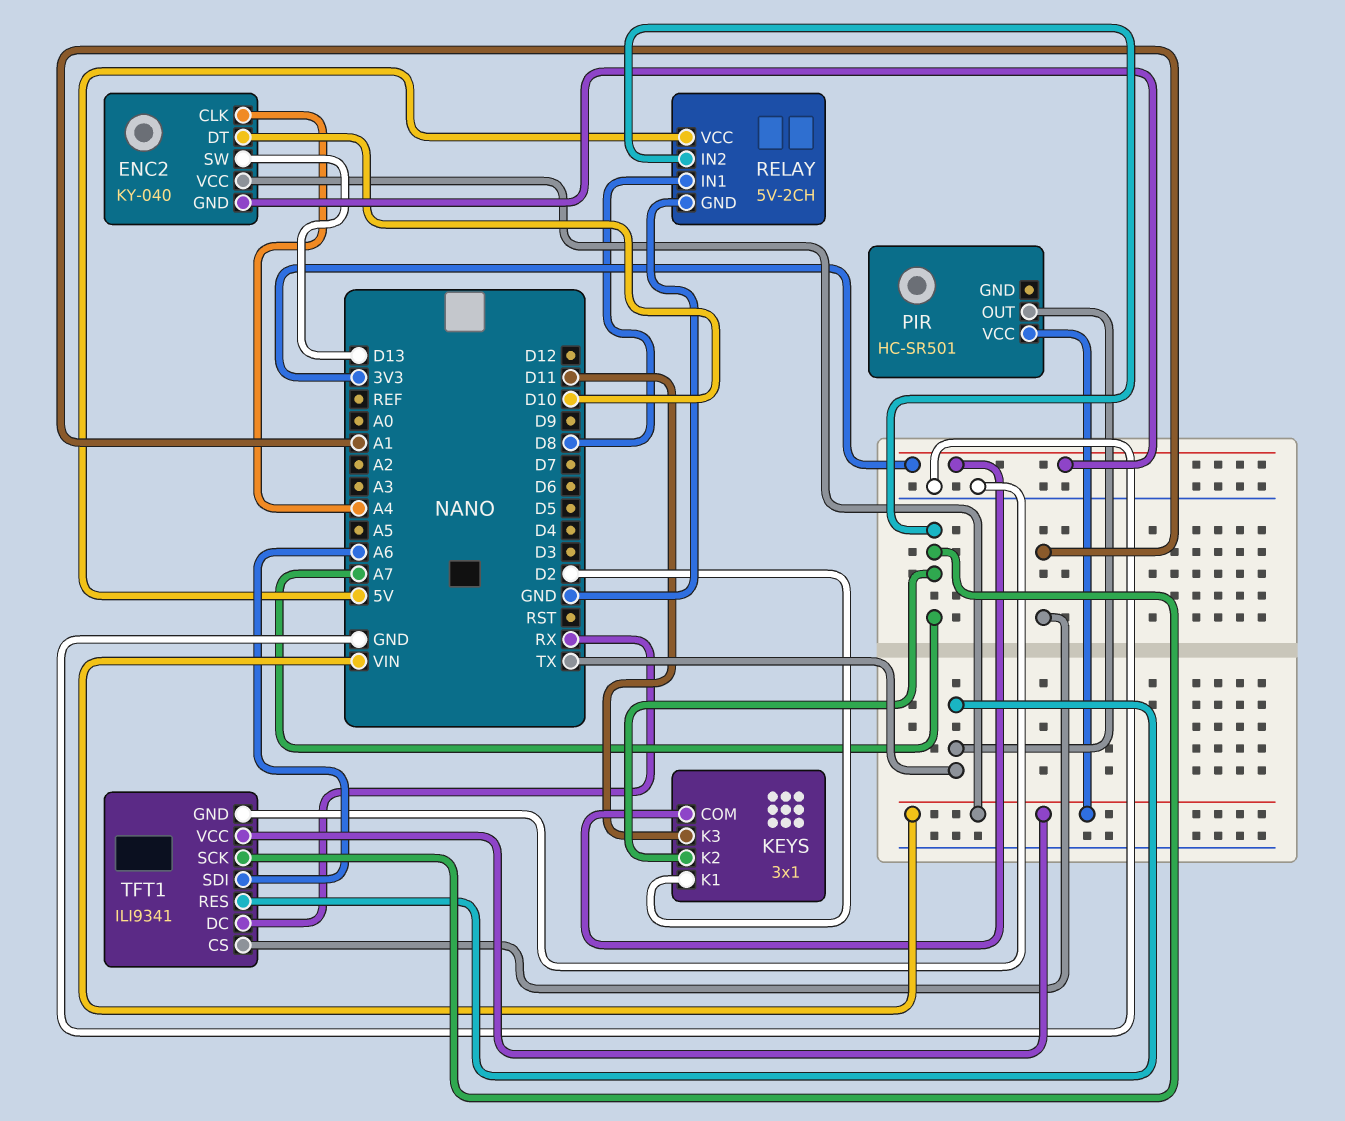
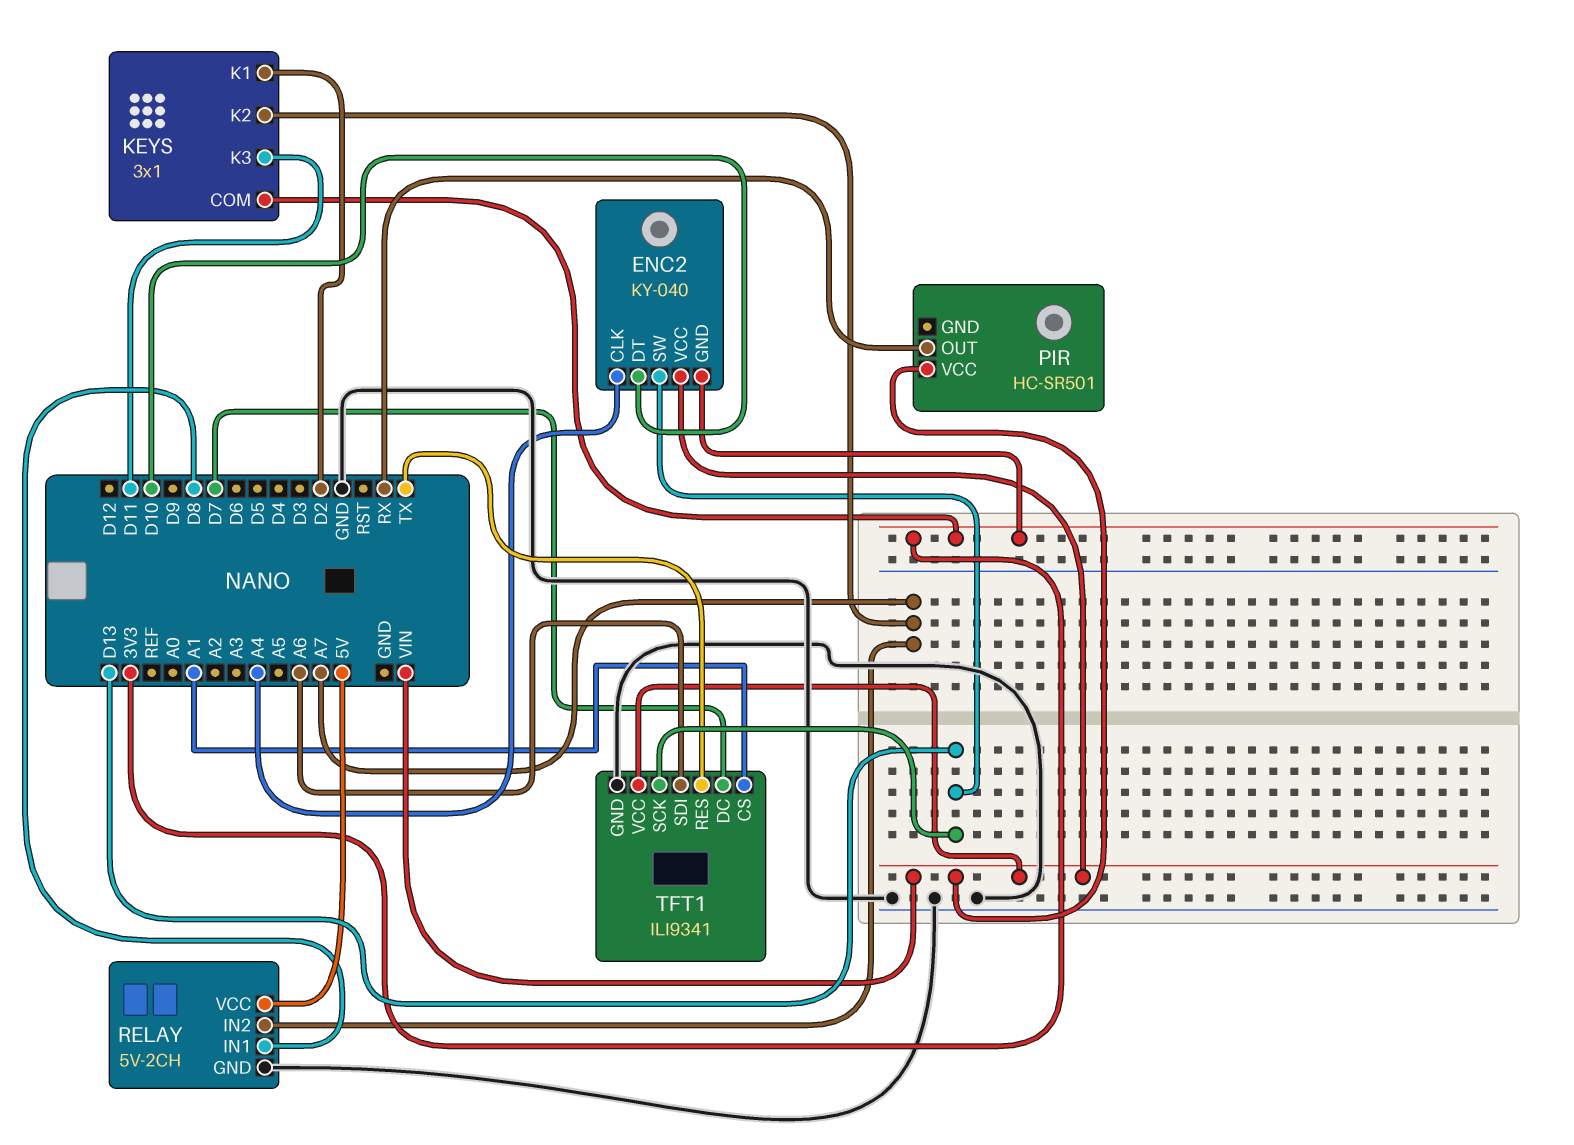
PIR pin OUT: TX -> RX
TFT1 pin DC: RX -> D7
TFT1 pin SCK: A7 -> D13

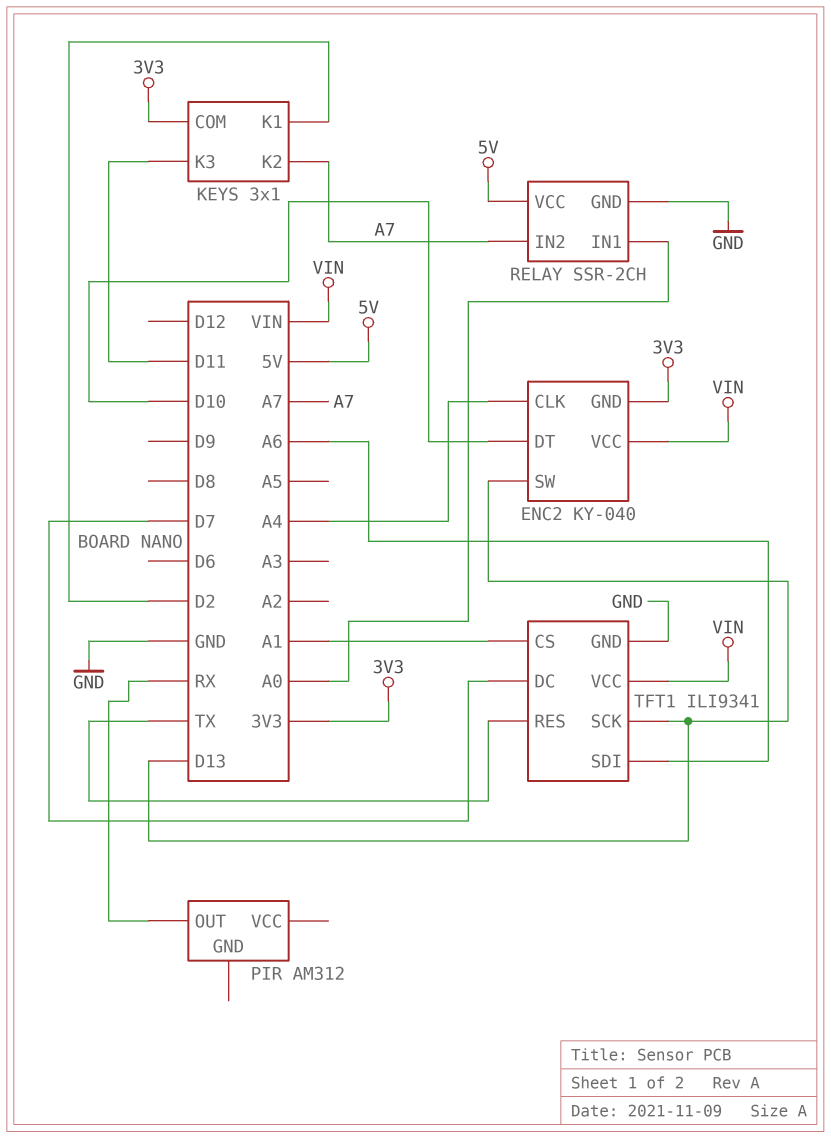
PIR: HC-SR501 -> AM312
PIR pin VCC: VIN -> none
RELAY: 5V-2CH -> SSR-2CH
RELAY pin IN1: D8 -> A0

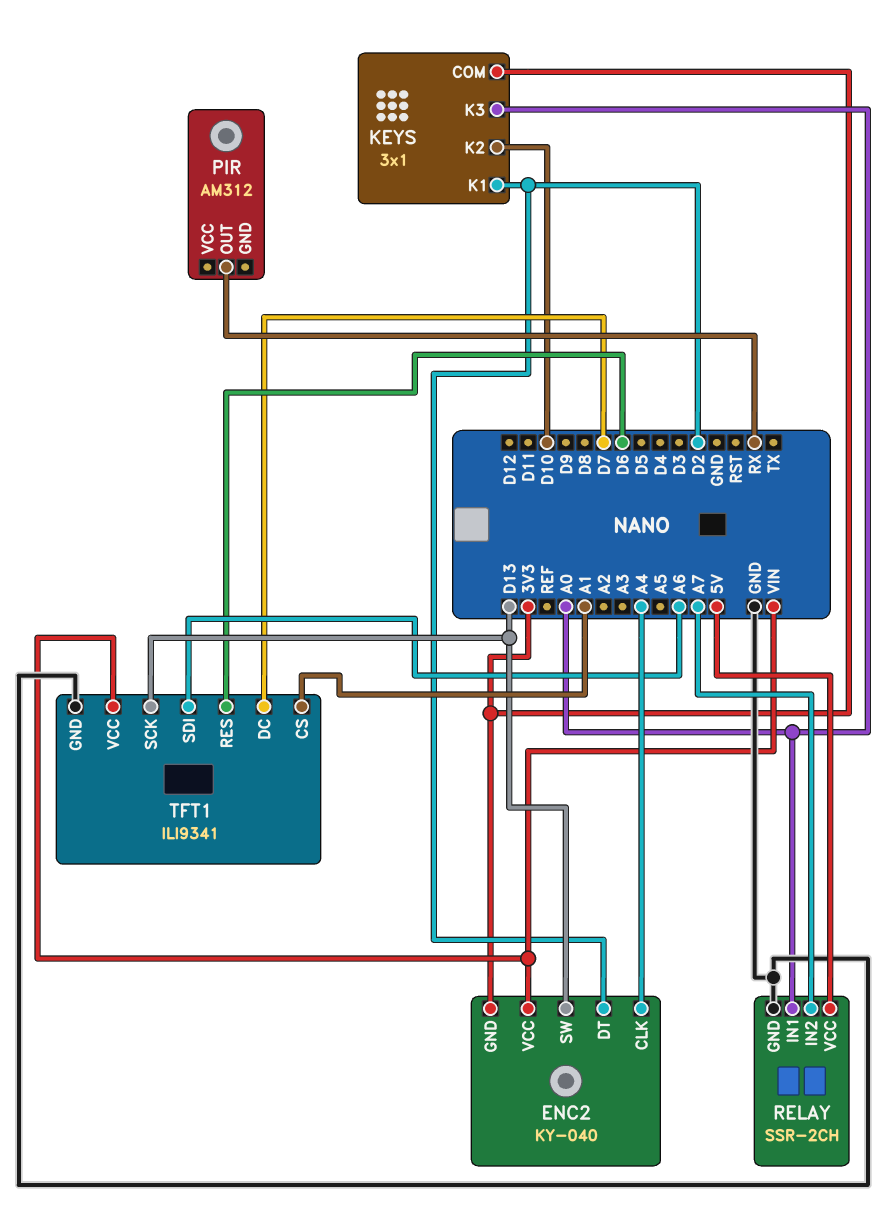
ENC2 pin DT: D10 -> D2
KEYS pin K2: A7 -> D10
KEYS pin K3: D11 -> A0
TFT1 pin RES: TX -> D6

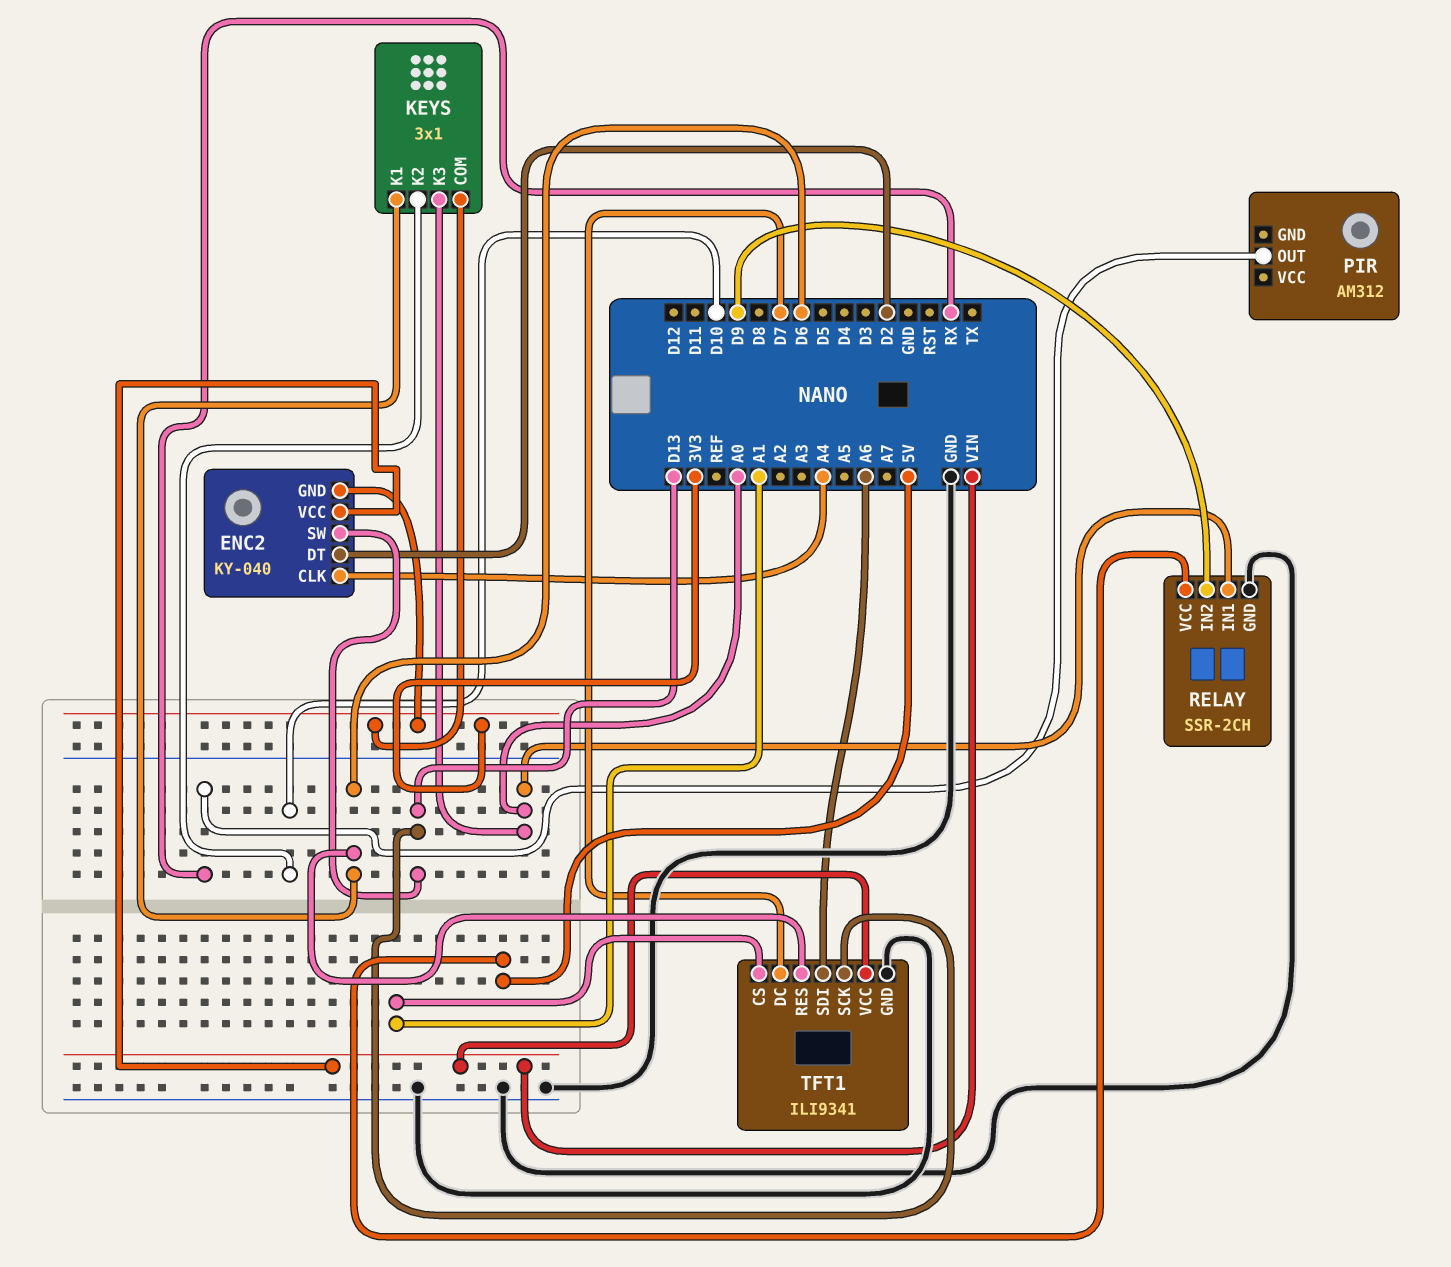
KEYS pin K1: D2 -> D6
RELAY pin IN2: A7 -> D9

